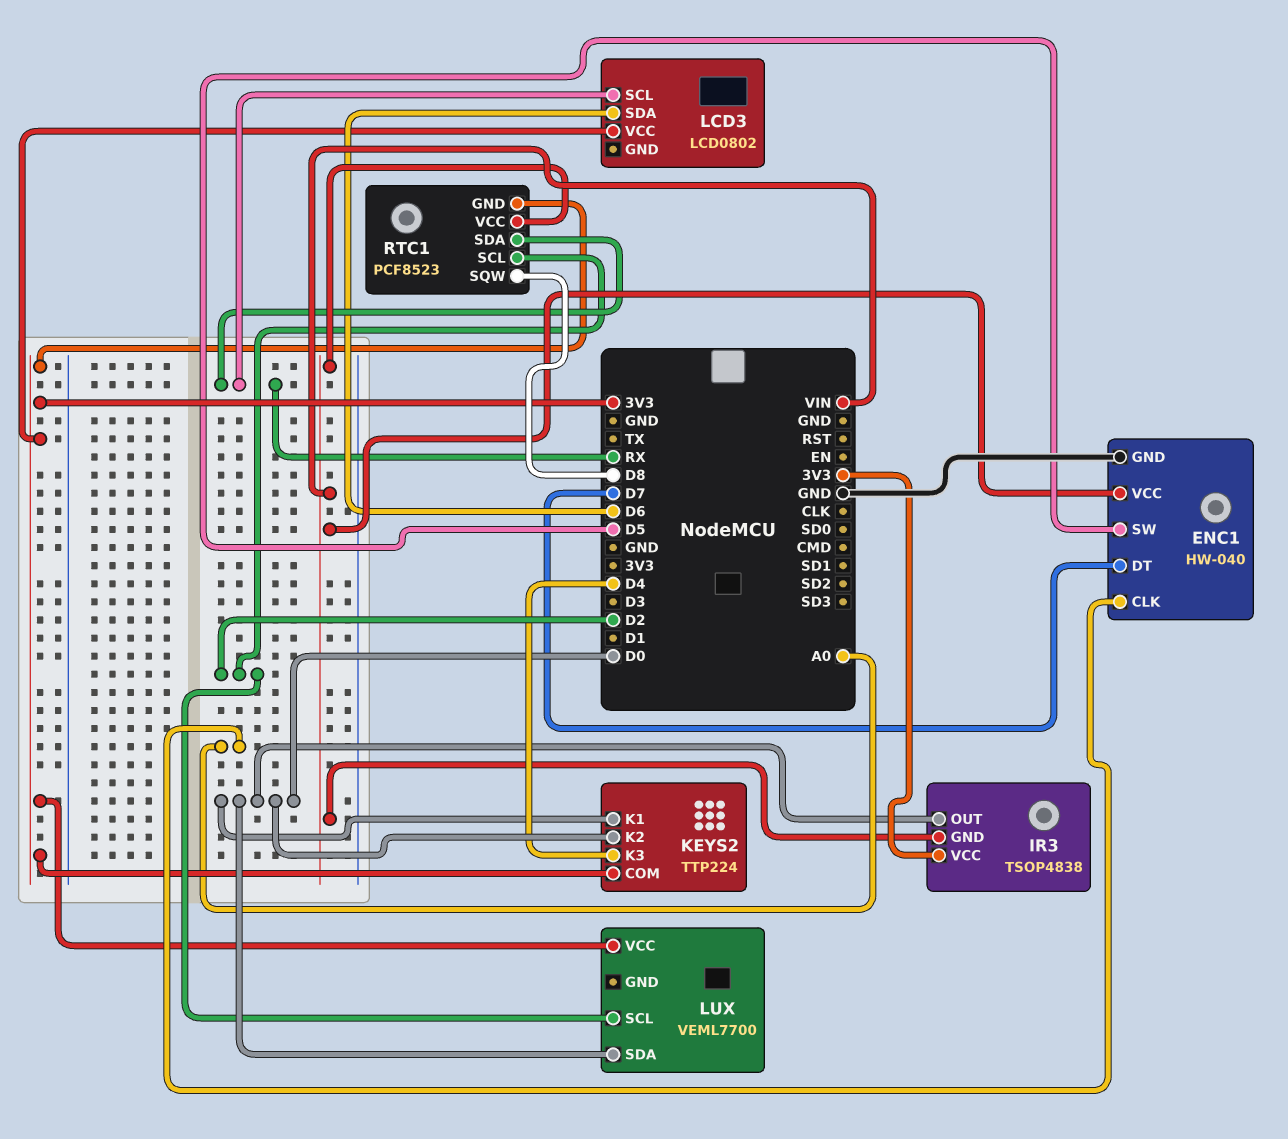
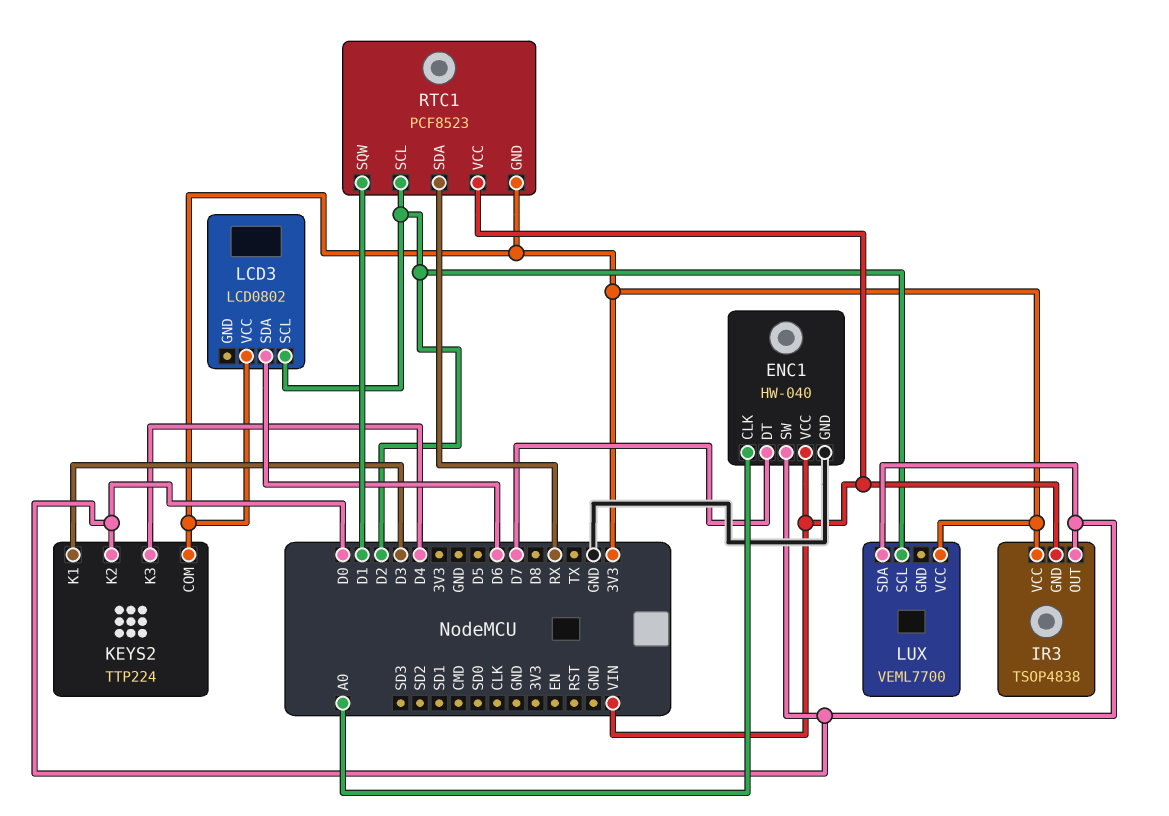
ENC1 pin SW: D5 -> D0
KEYS2 pin K1: D0 -> D3
LCD3 pin SCL: RX -> D2
RTC1 pin SQW: D8 -> D1

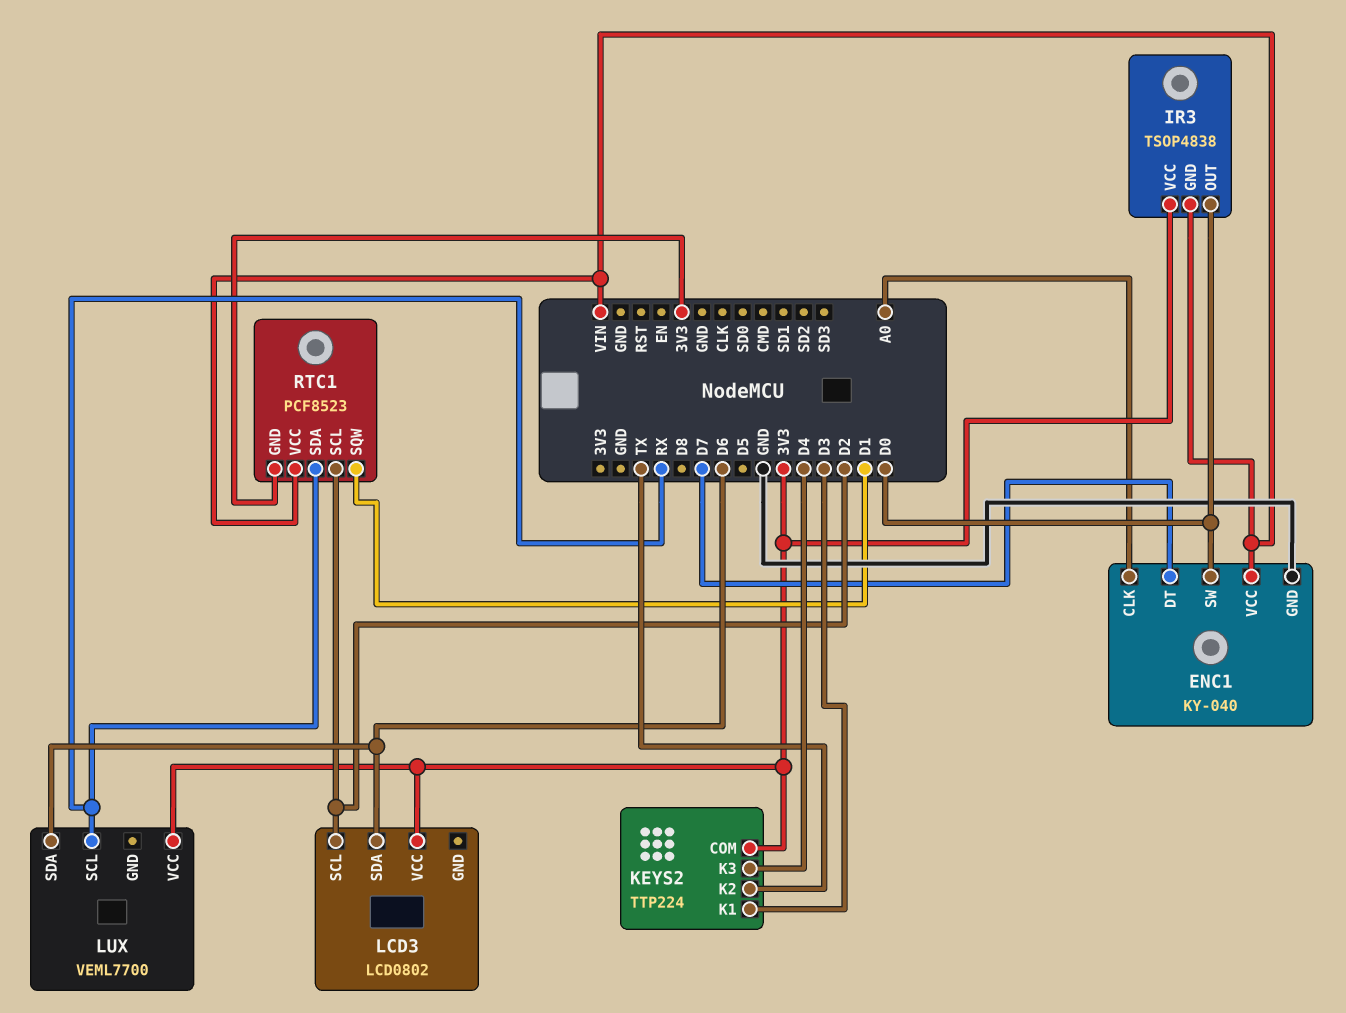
ENC1: HW-040 -> KY-040
KEYS2 pin K2: D0 -> TX
LUX pin SCL: D2 -> RX
LUX pin SDA: D0 -> D6

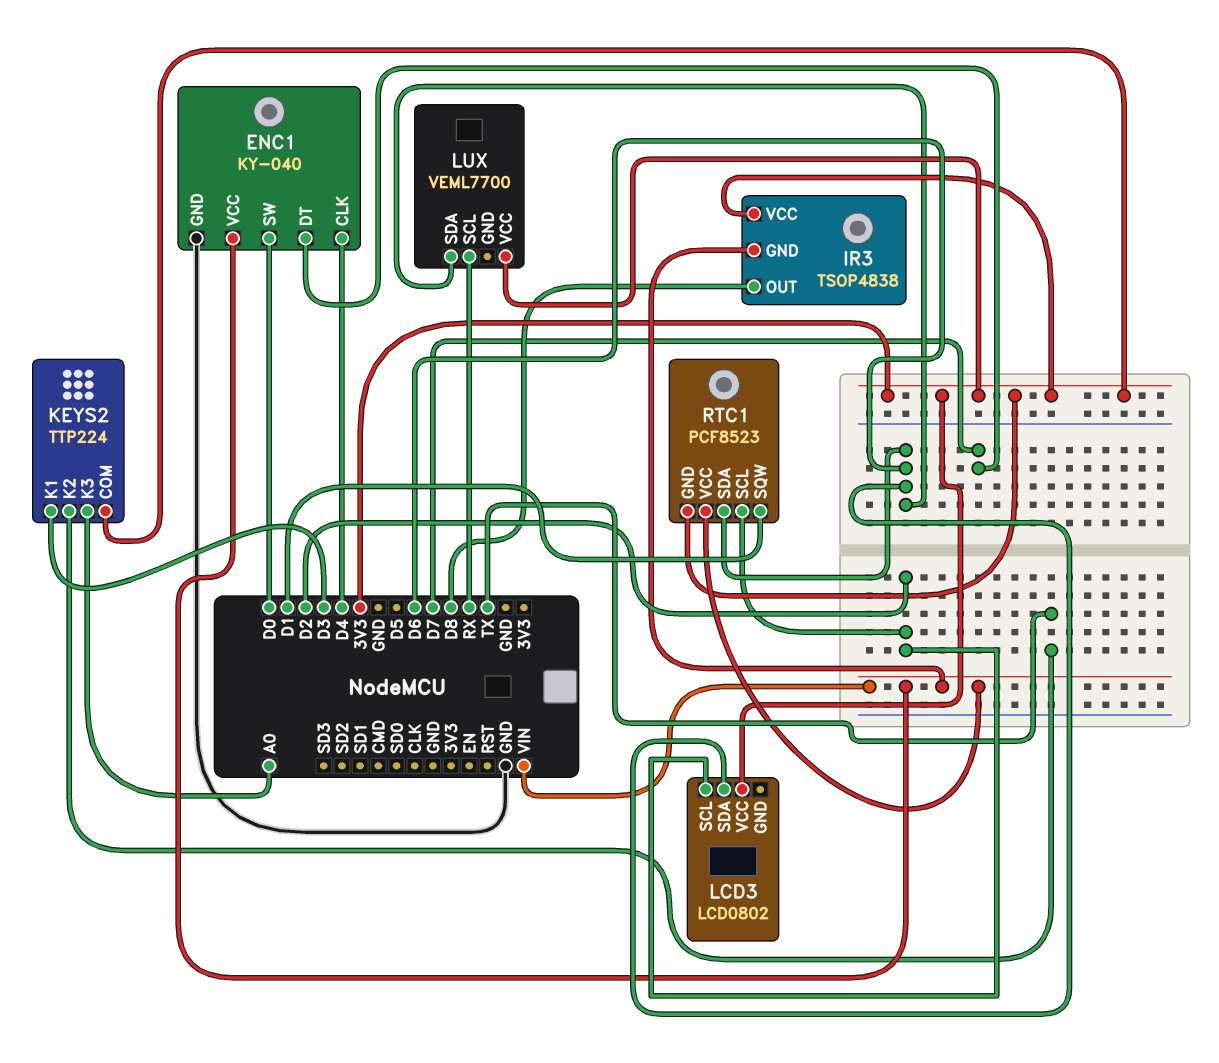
ENC1 pin CLK: A0 -> D4
IR3 pin OUT: D0 -> D8
KEYS2 pin K3: D4 -> A0
RTC1 pin SDA: RX -> D6

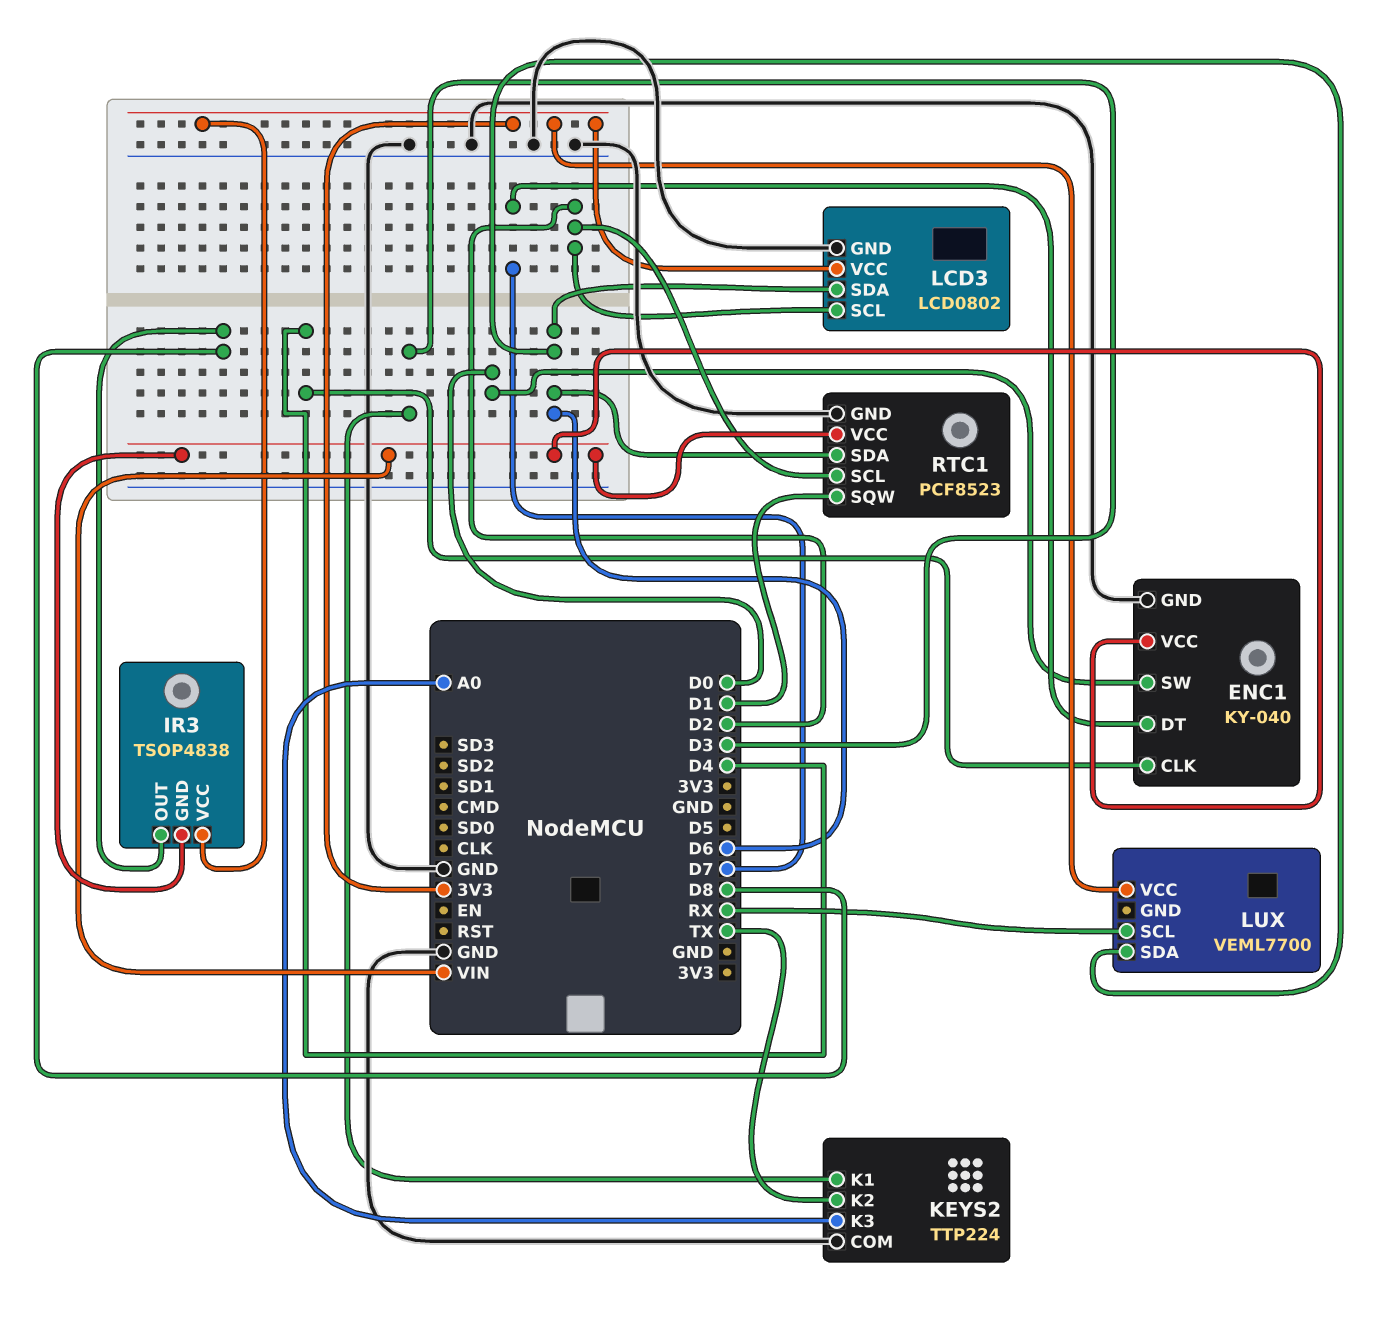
KEYS2 pin COM: 3V3 -> GND
LCD3 pin GND: none -> GND
RTC1 pin GND: 3V3 -> GND

